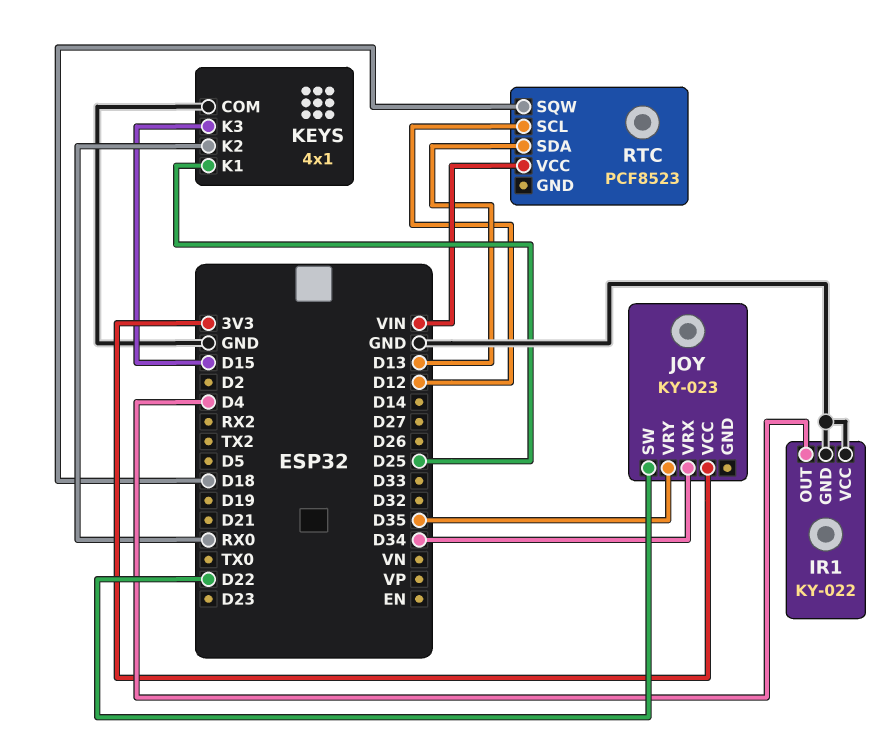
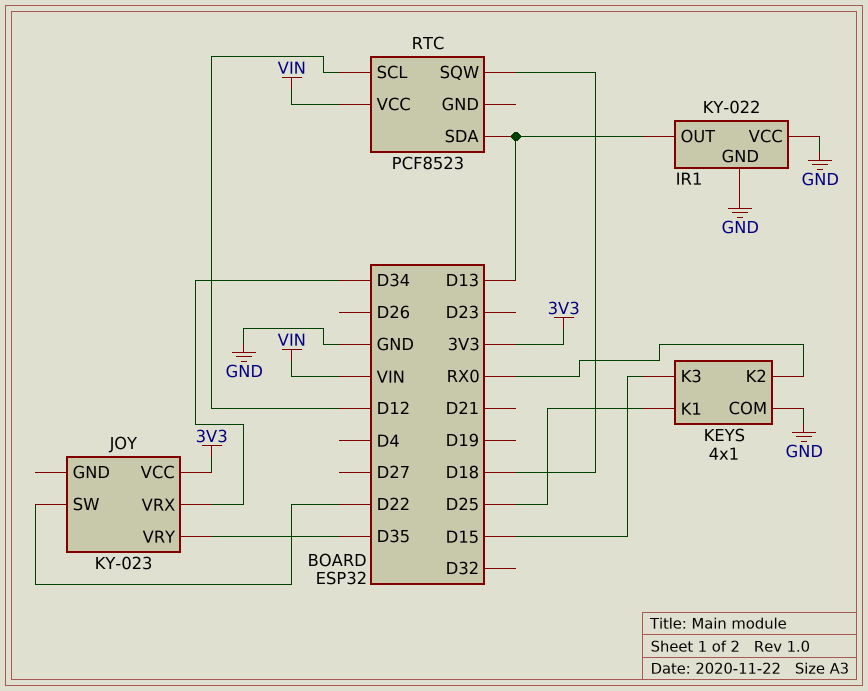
IR1 pin OUT: D4 -> D13

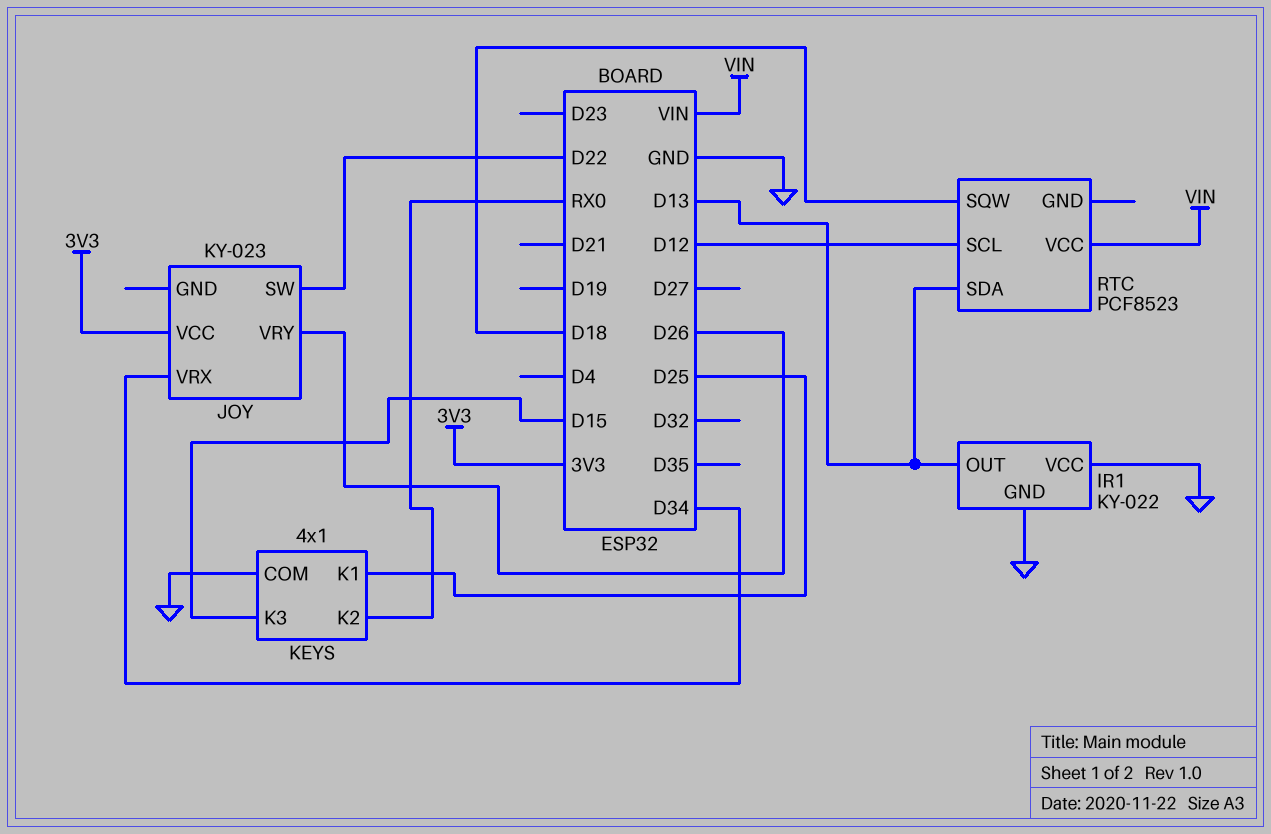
JOY pin VRY: D35 -> D26

